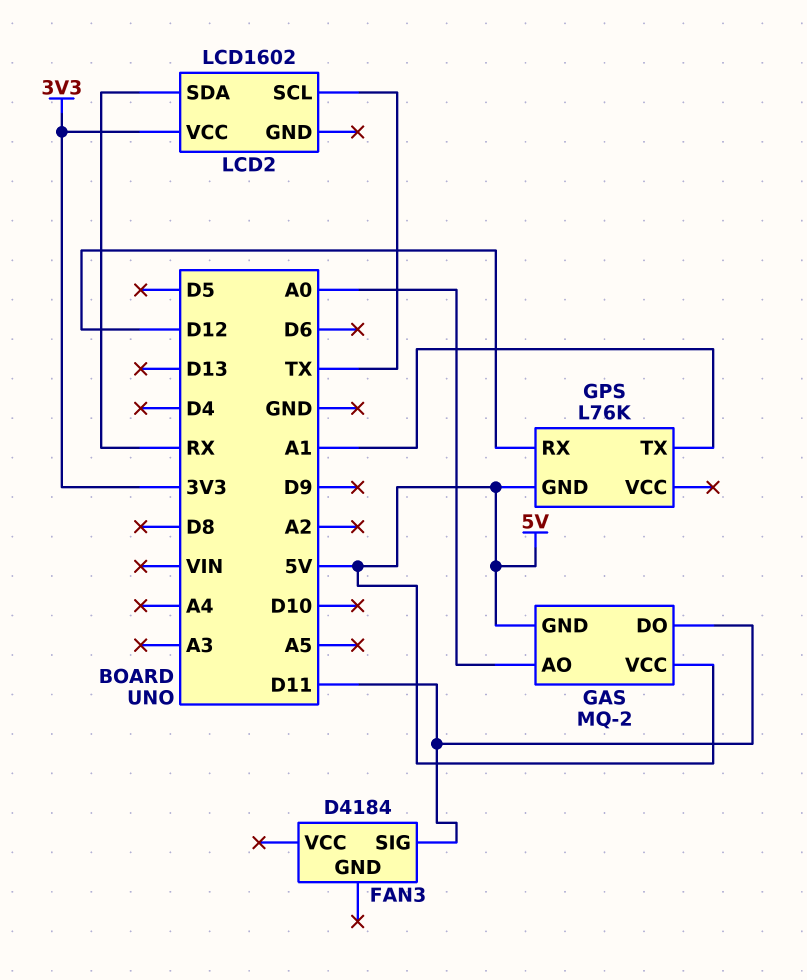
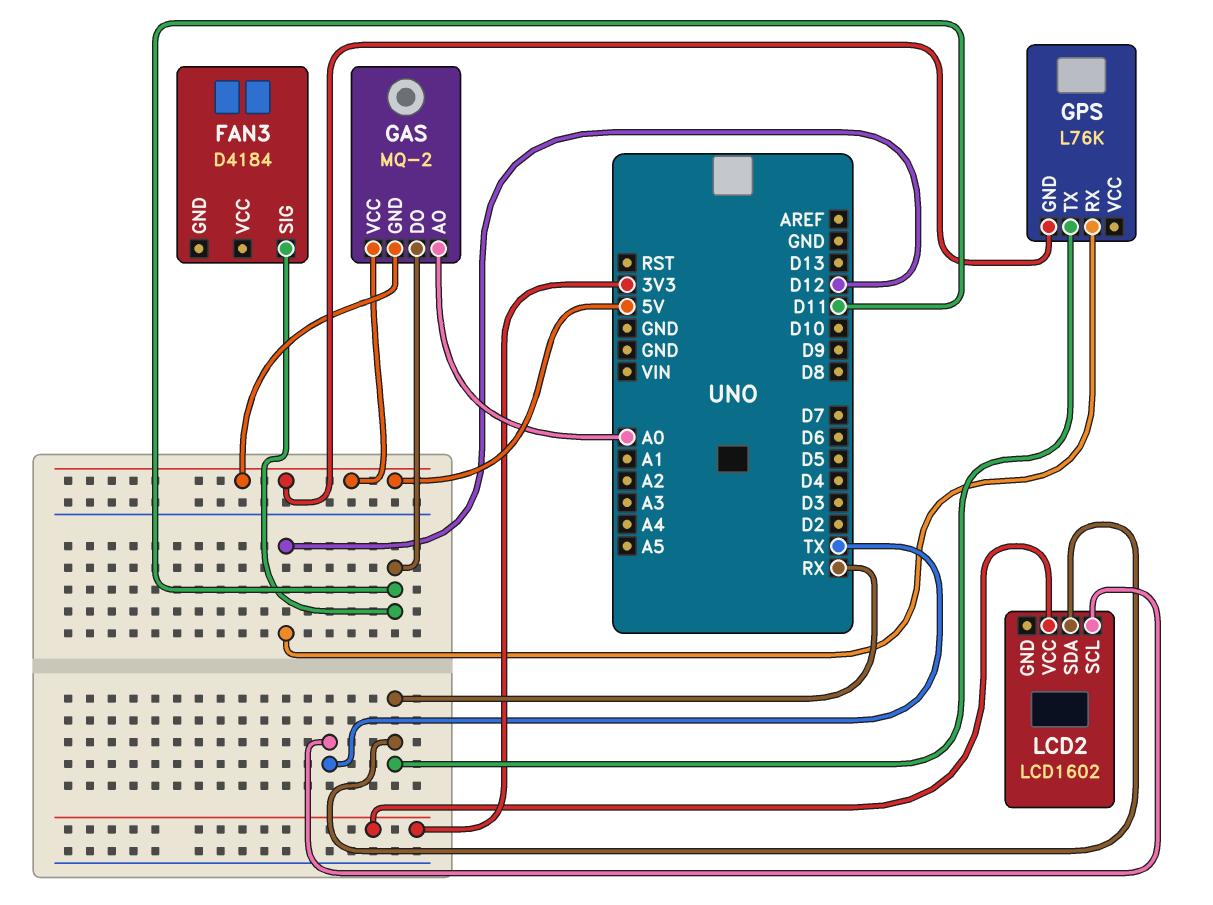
GPS pin TX: A1 -> RX

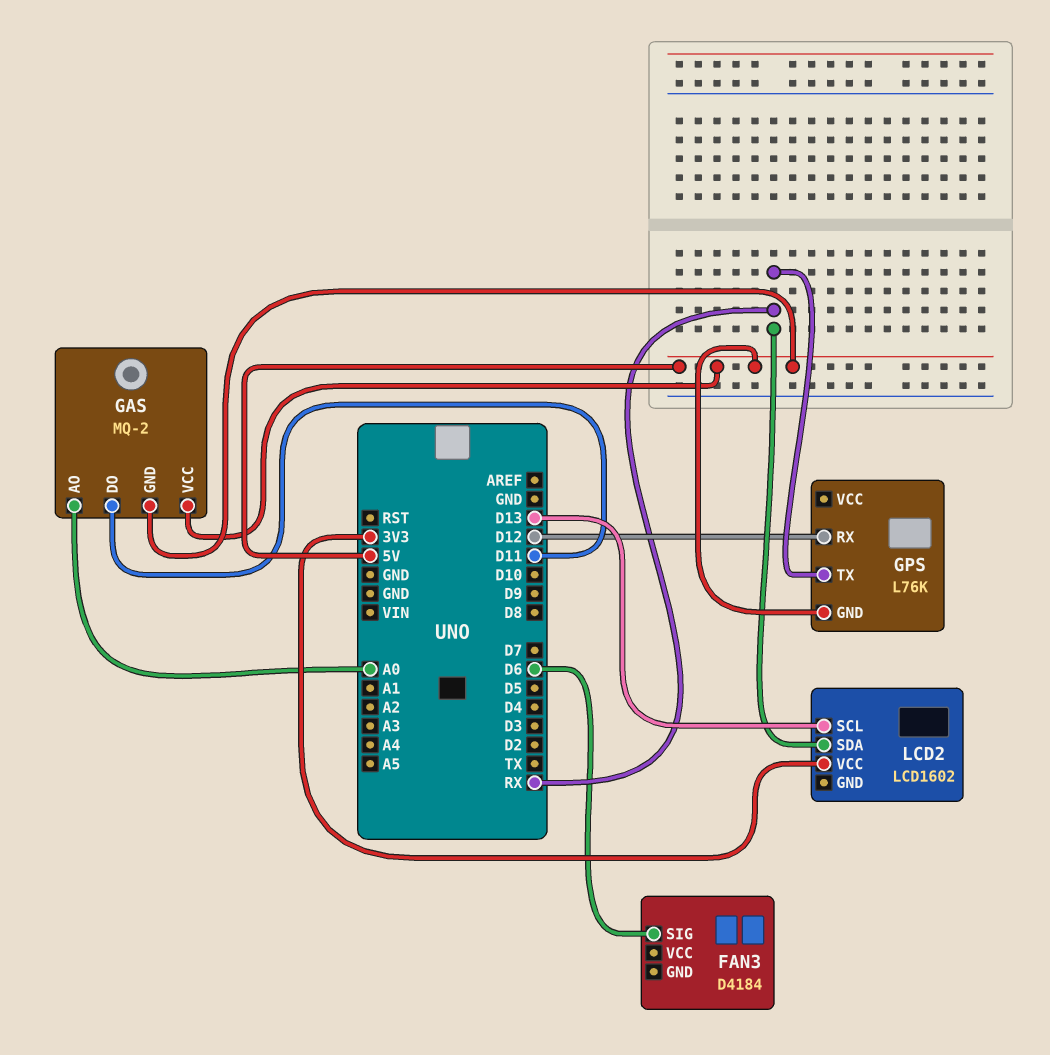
FAN3 pin SIG: D11 -> D6
LCD2 pin SCL: TX -> D13

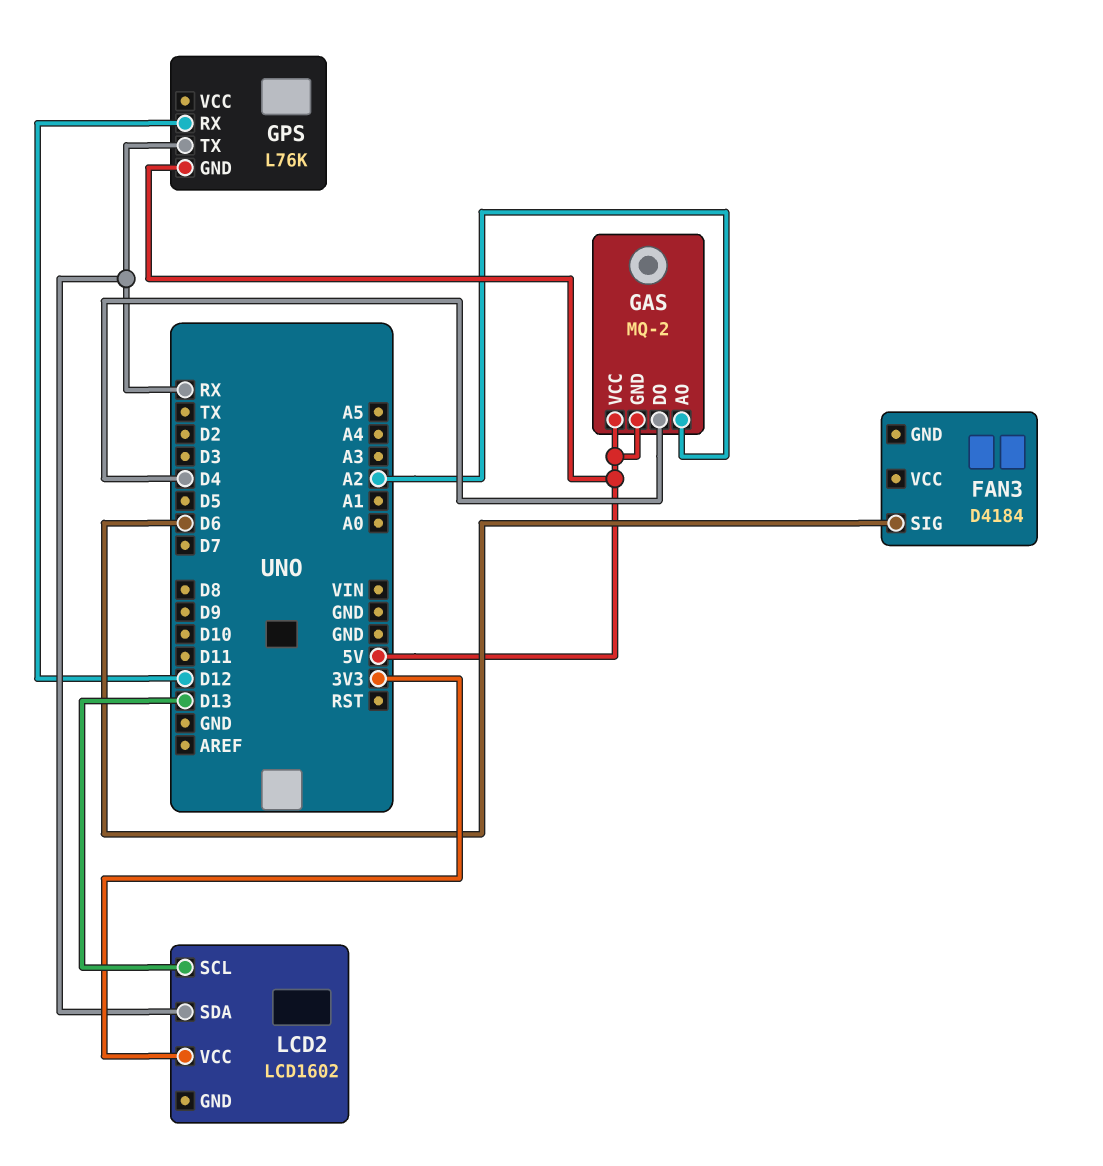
GAS pin AO: A0 -> A2
GAS pin DO: D11 -> D4

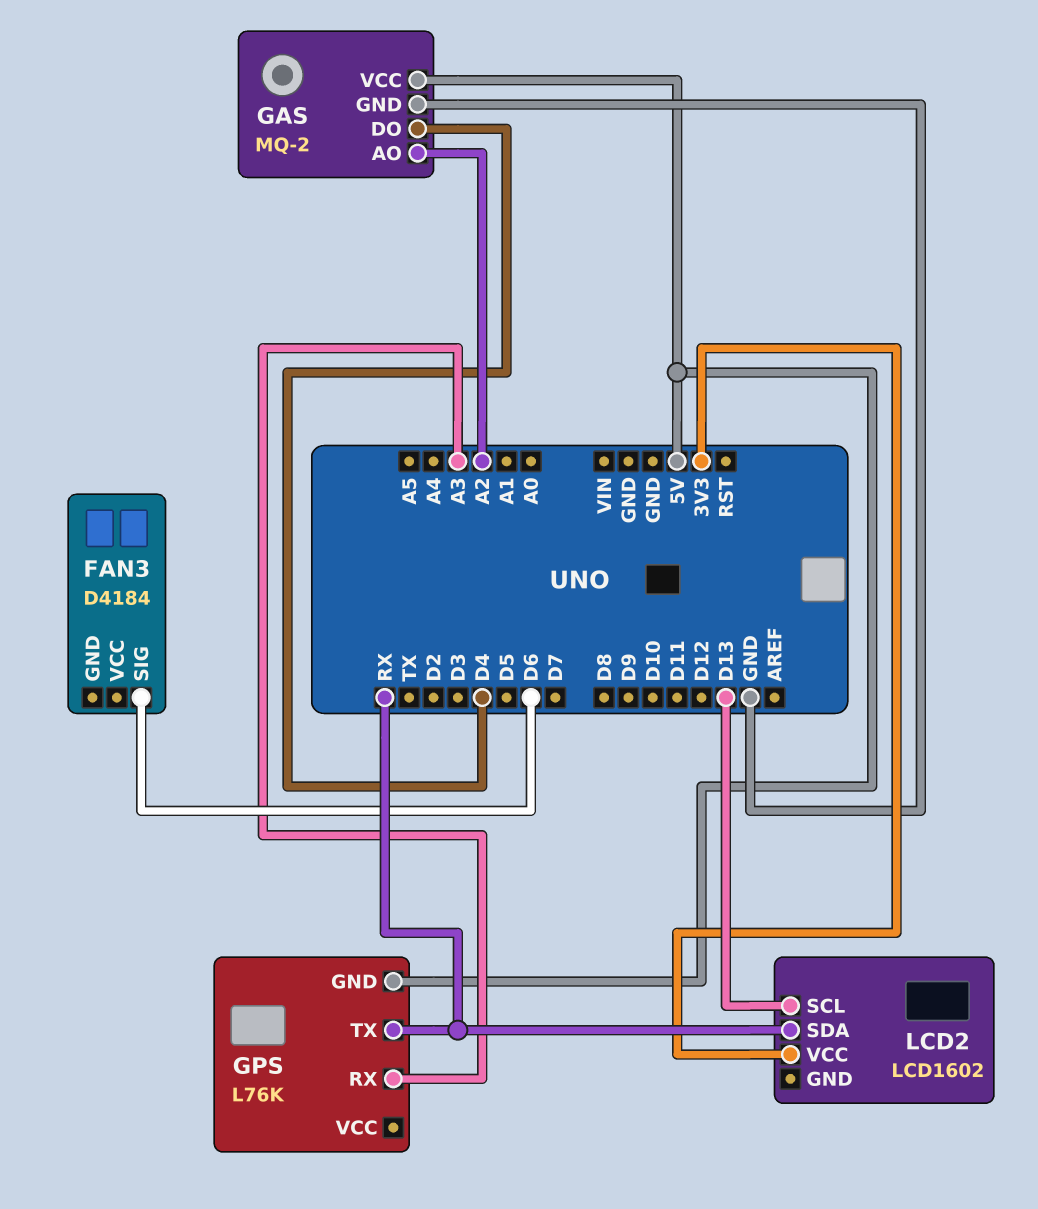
GAS pin GND: 5V -> GND
GPS pin RX: D12 -> A3

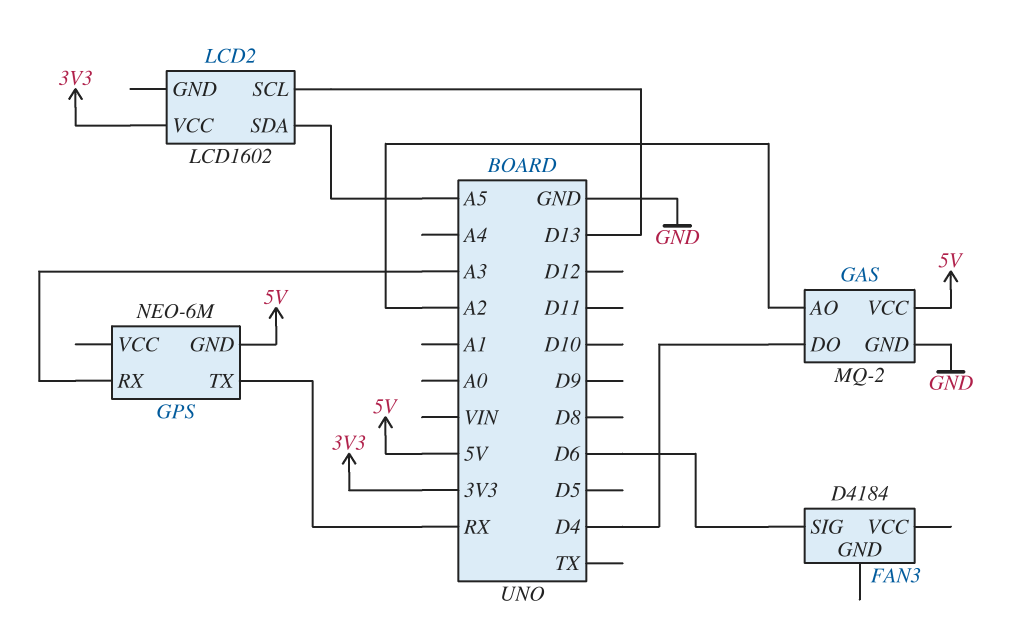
GPS: L76K -> NEO-6M
LCD2 pin SDA: RX -> A5

